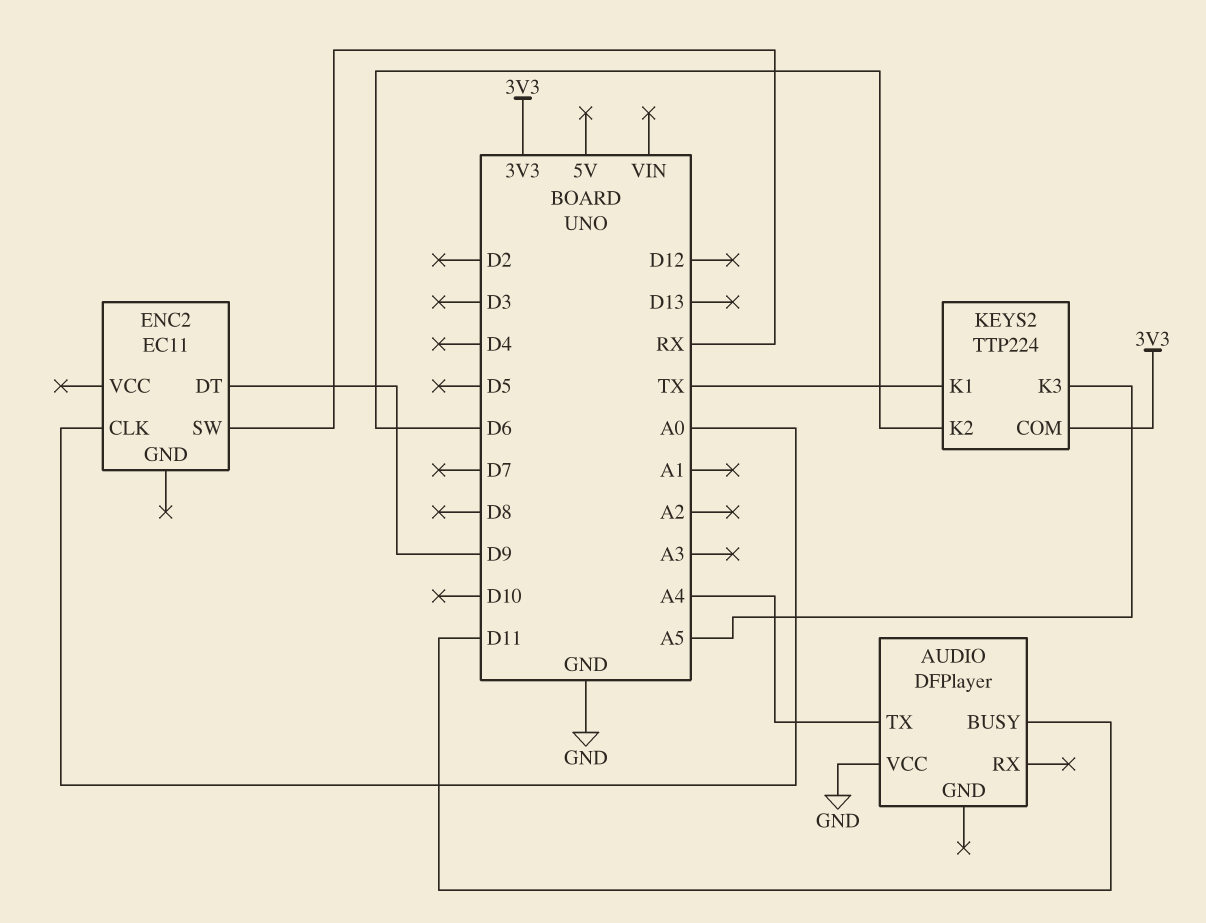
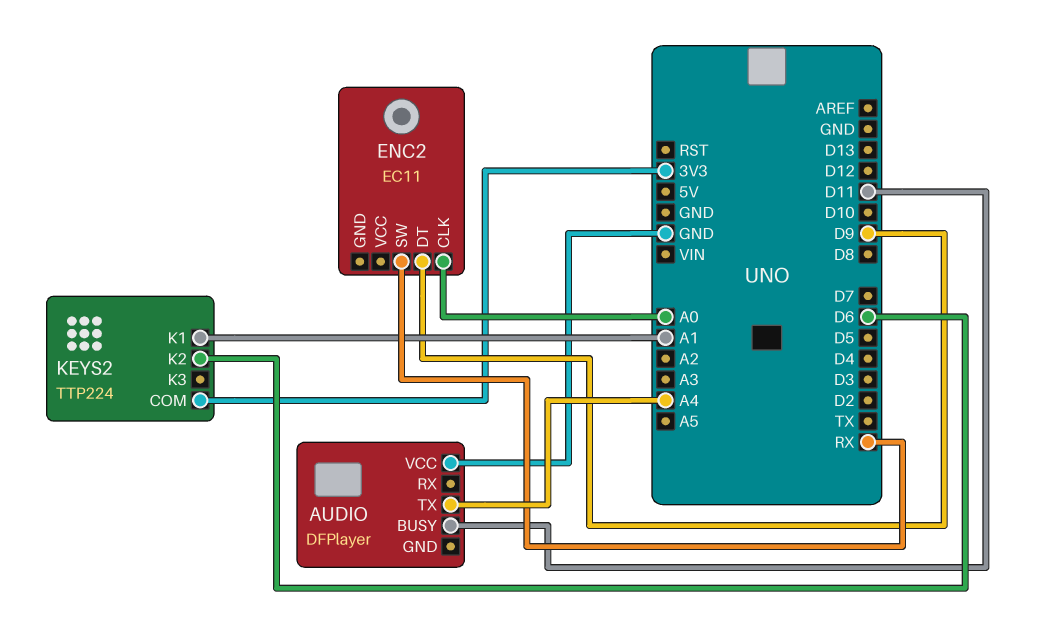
KEYS2 pin K1: TX -> A1
KEYS2 pin K3: A5 -> none

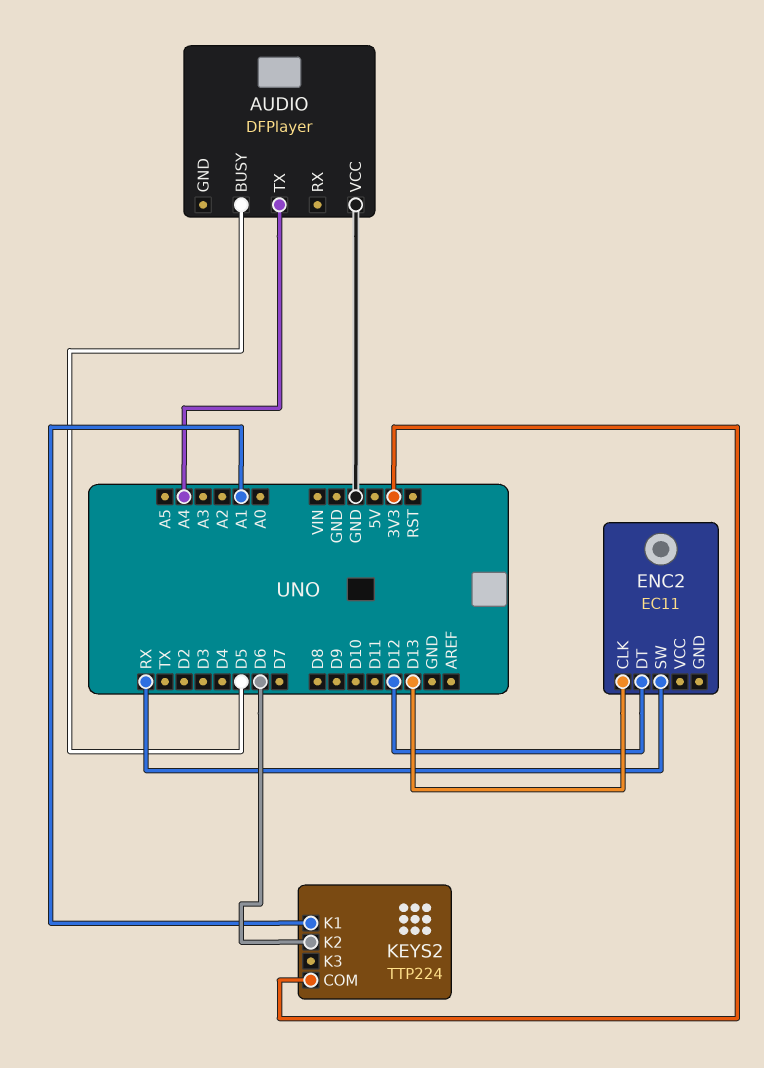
AUDIO pin BUSY: D11 -> D5
ENC2 pin CLK: A0 -> D13
ENC2 pin DT: D9 -> D12

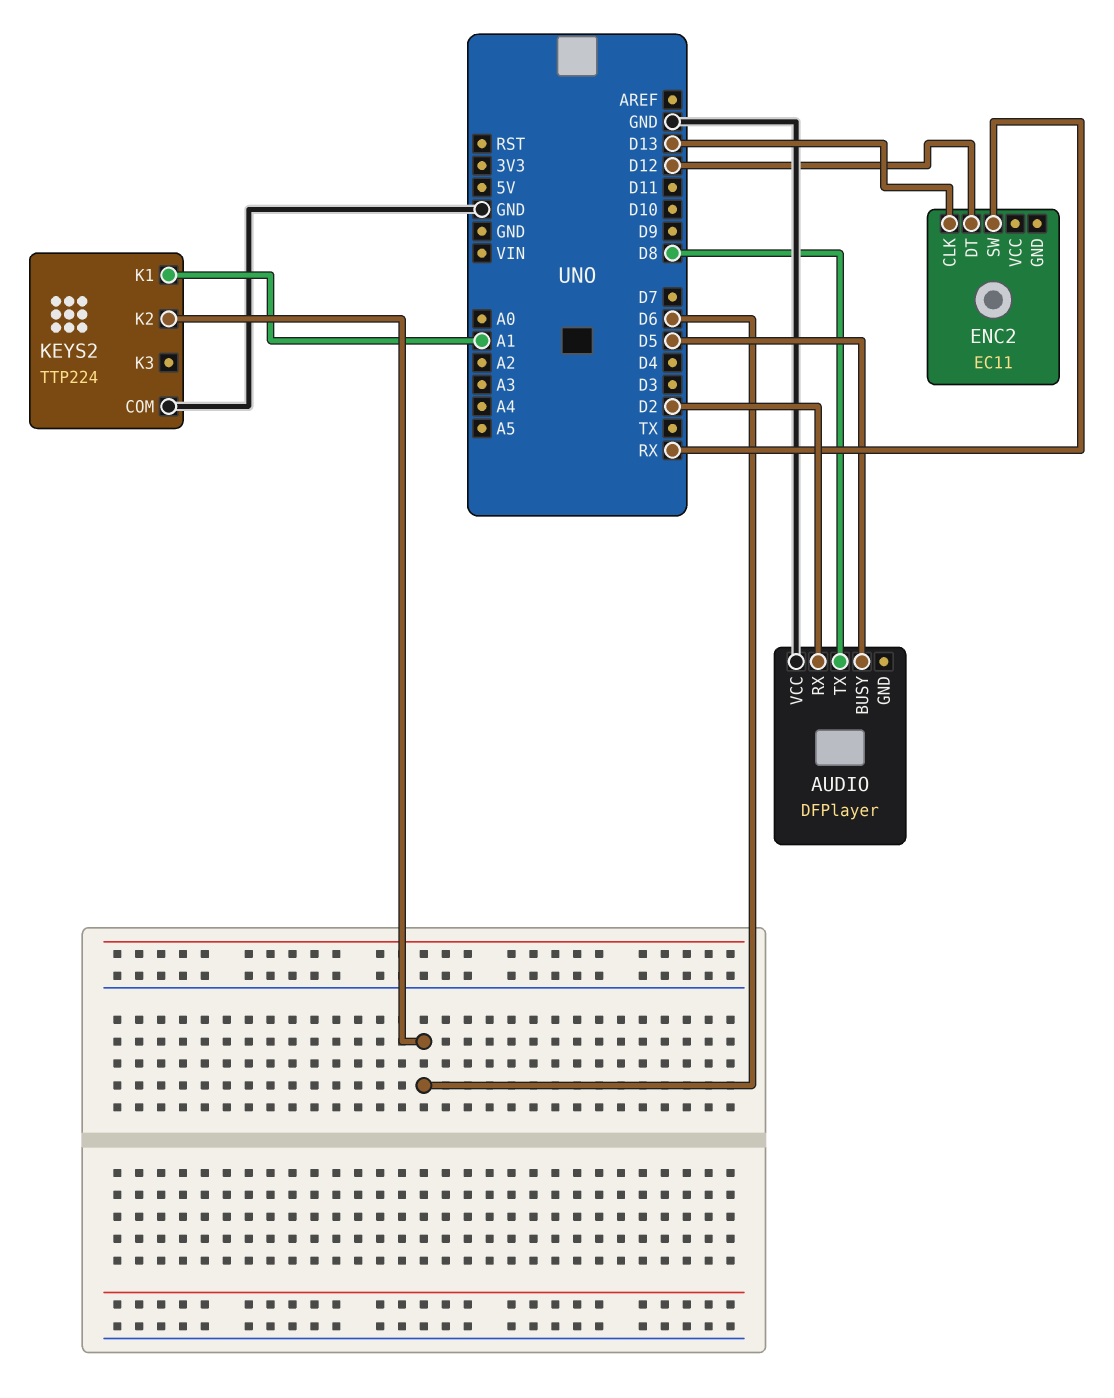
AUDIO pin RX: none -> D2
AUDIO pin TX: A4 -> D8
KEYS2 pin COM: 3V3 -> GND

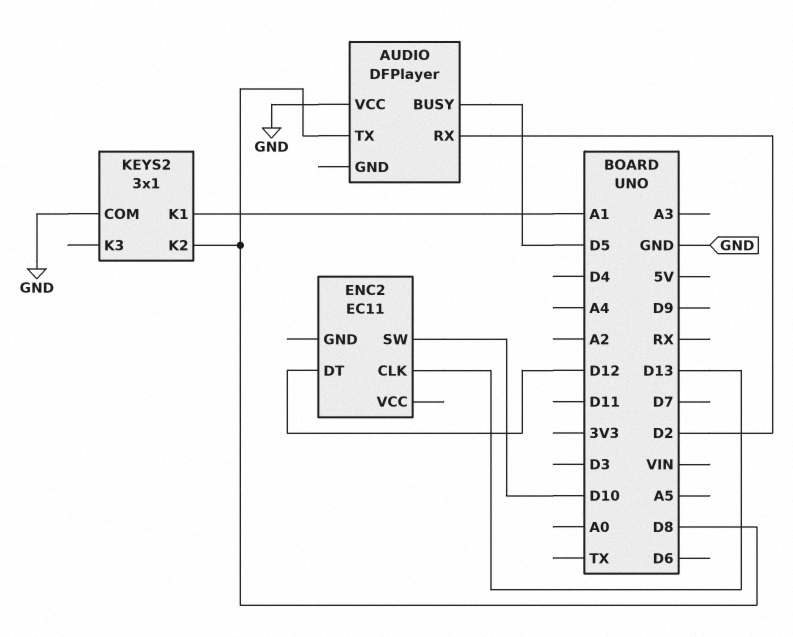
ENC2 pin SW: RX -> D10
KEYS2: TTP224 -> 3x1
KEYS2 pin K2: D6 -> D8

